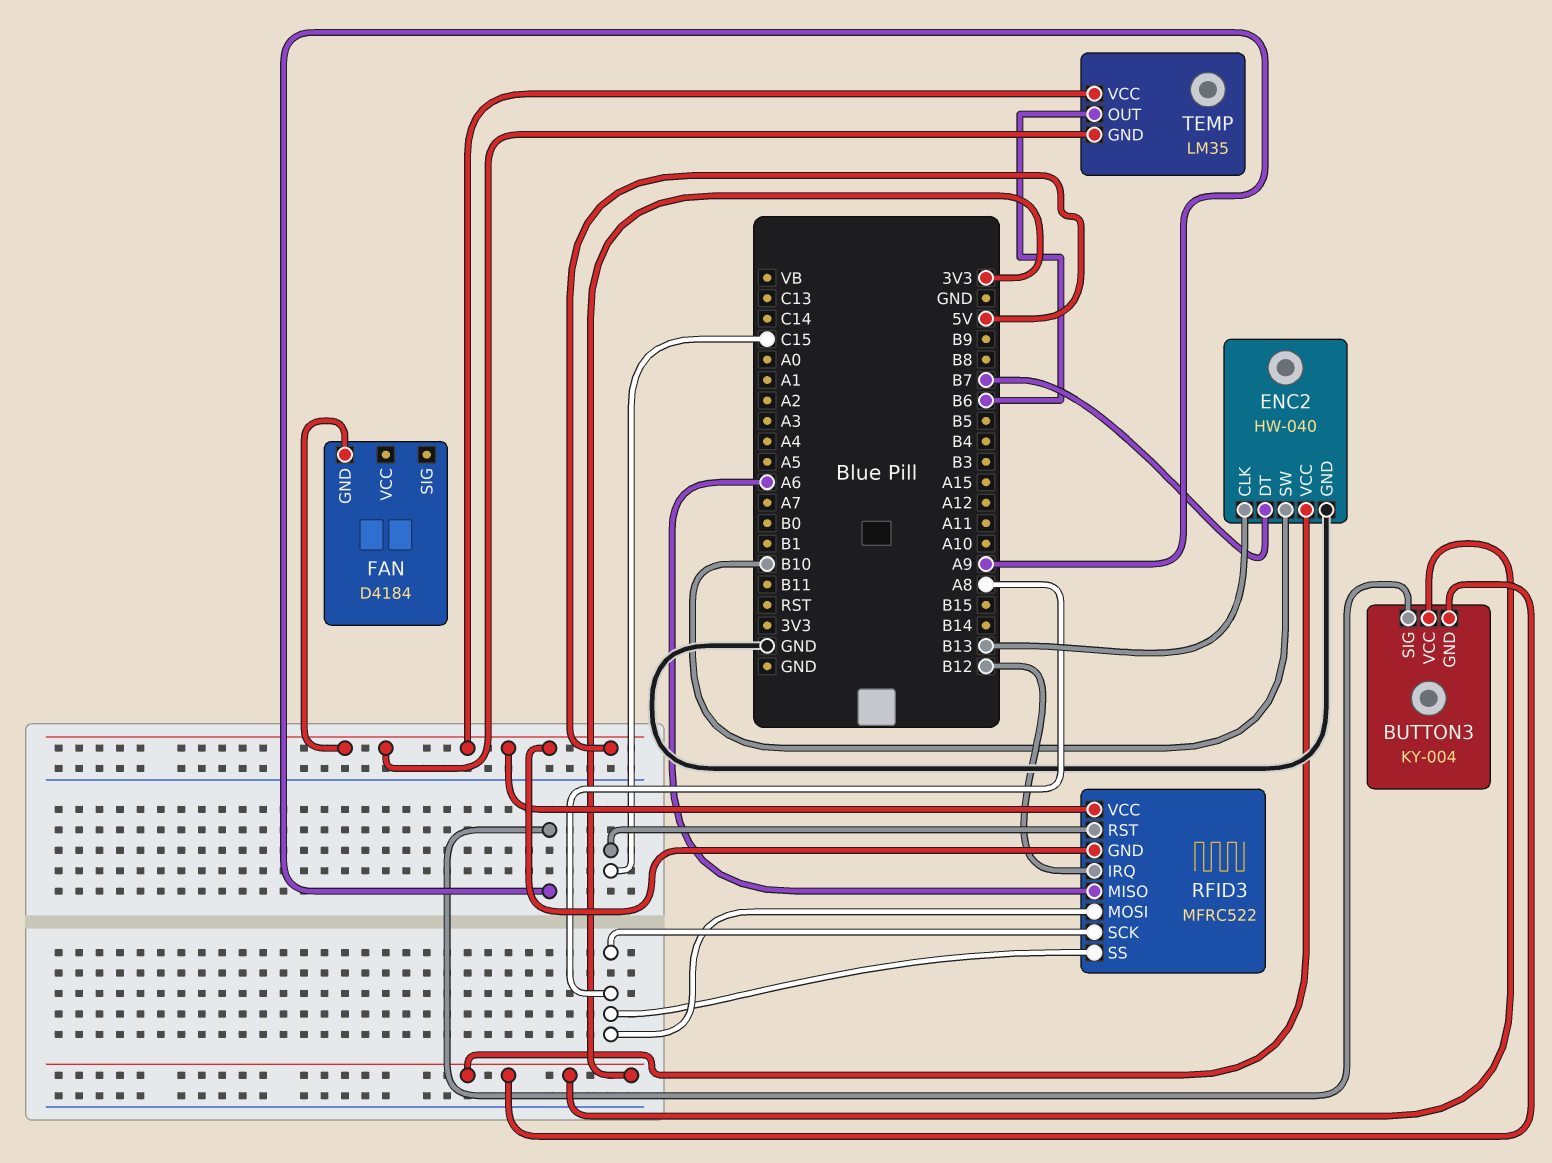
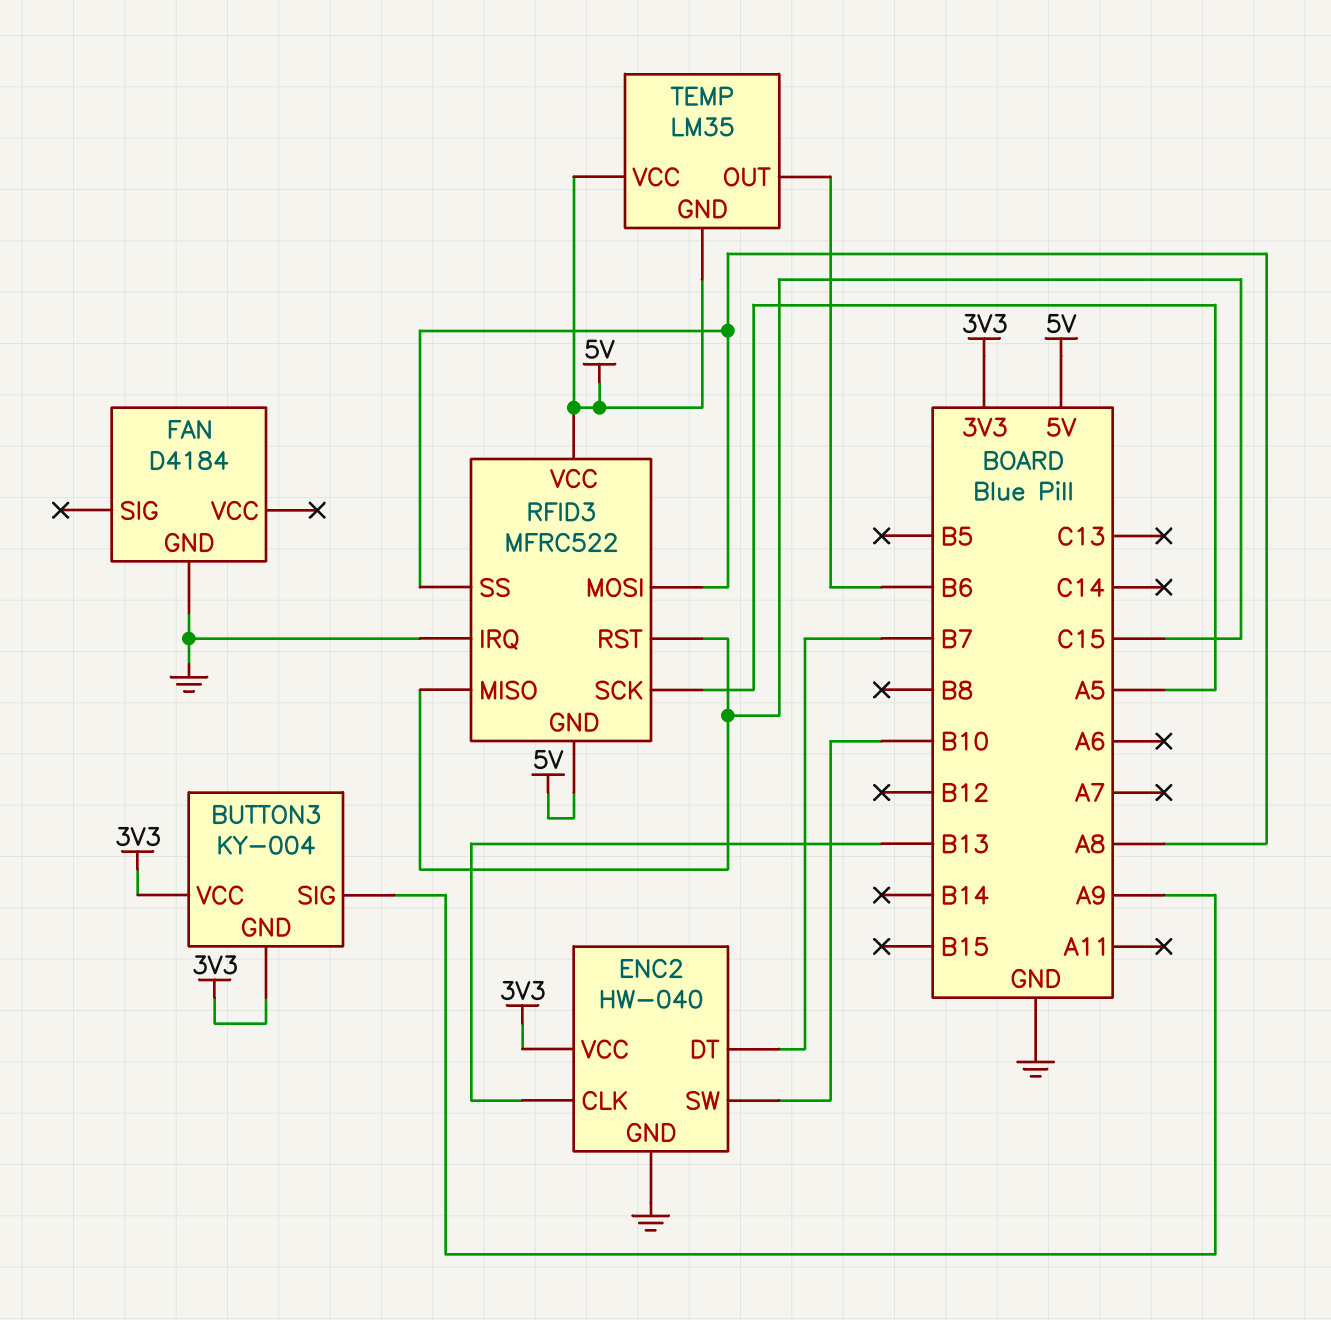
FAN pin GND: 5V -> GND
RFID3 pin IRQ: B12 -> GND
RFID3 pin MISO: A6 -> C15
RFID3 pin SCK: A8 -> A5

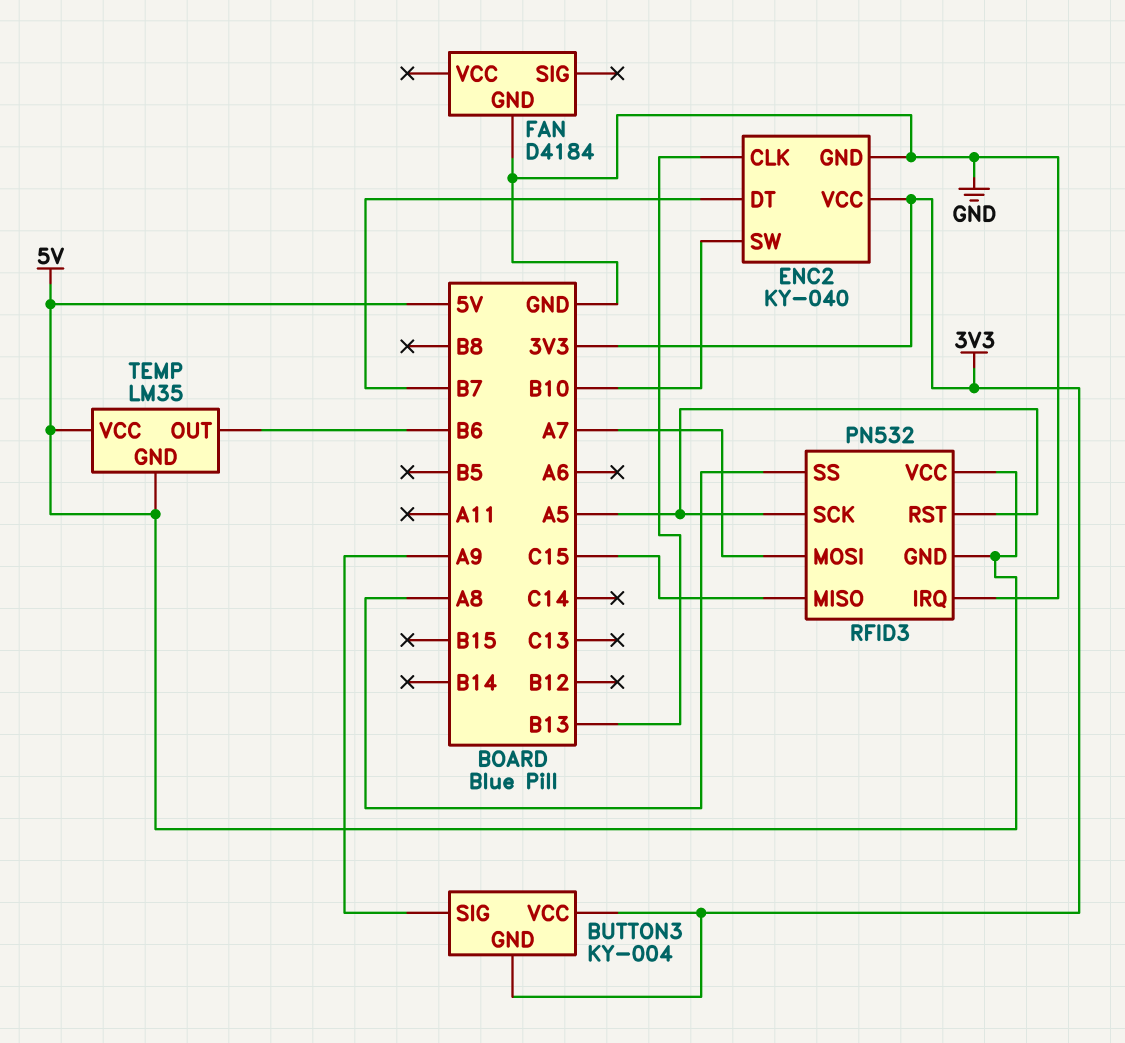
ENC2: HW-040 -> KY-040
RFID3: MFRC522 -> PN532
RFID3 pin MOSI: A8 -> A7
RFID3 pin RST: C15 -> A5

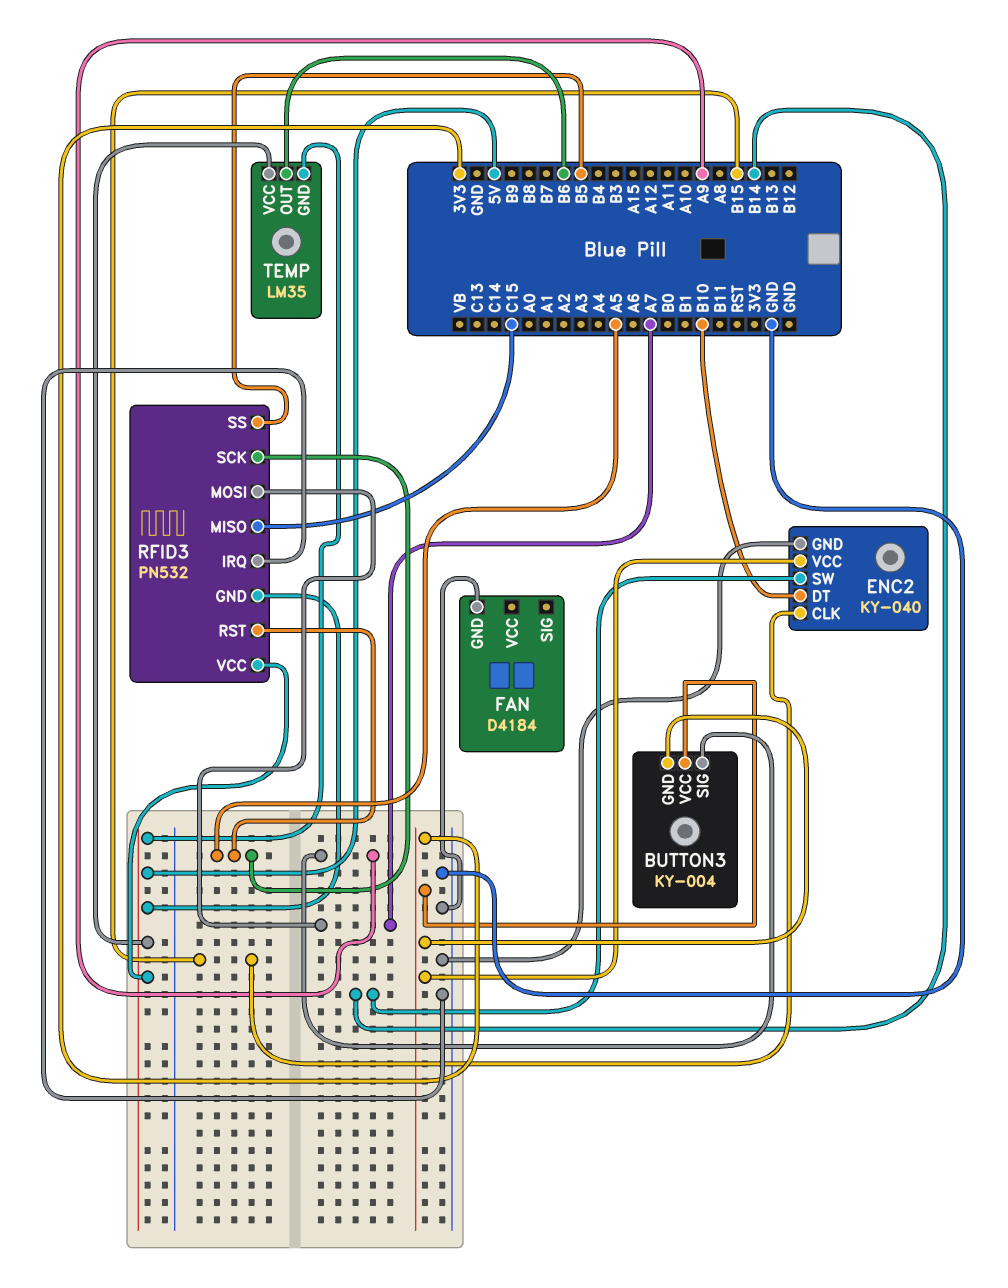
ENC2 pin CLK: B13 -> B15
ENC2 pin DT: B7 -> B10
ENC2 pin SW: B10 -> B14
RFID3 pin SS: A8 -> B5

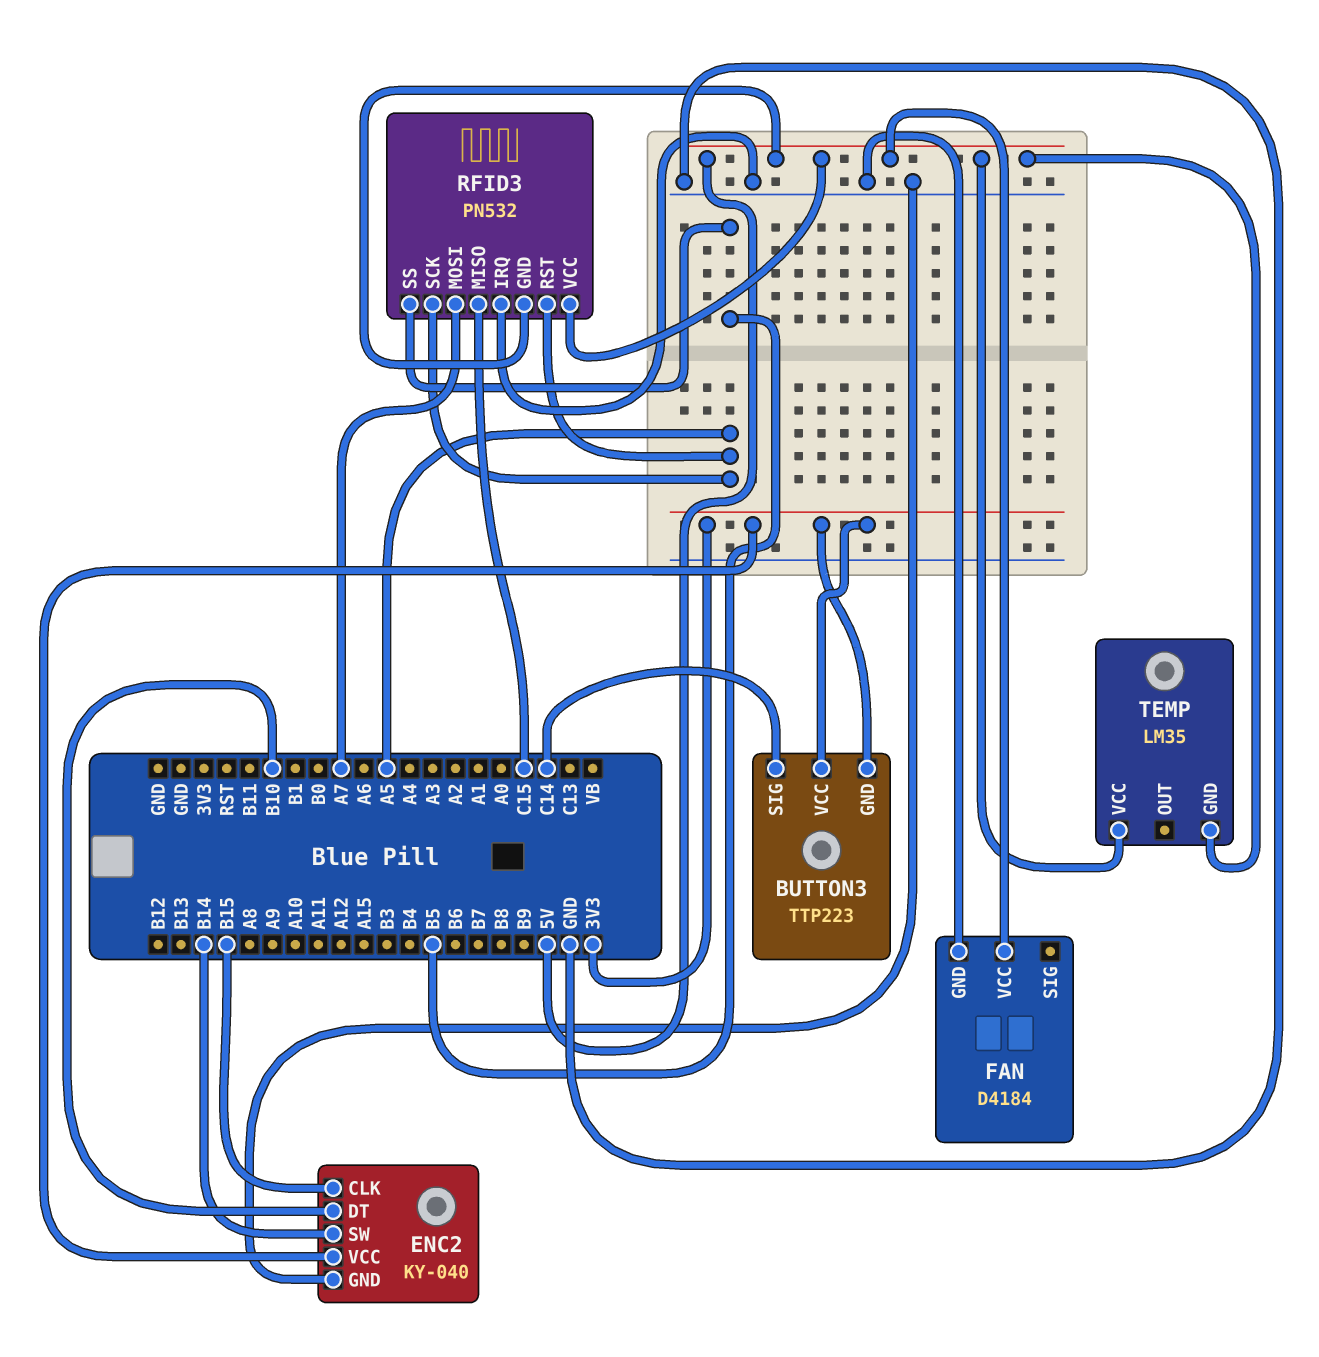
BUTTON3: KY-004 -> TTP223
BUTTON3 pin SIG: A9 -> C14
FAN pin VCC: none -> 5V
TEMP pin OUT: B6 -> none

